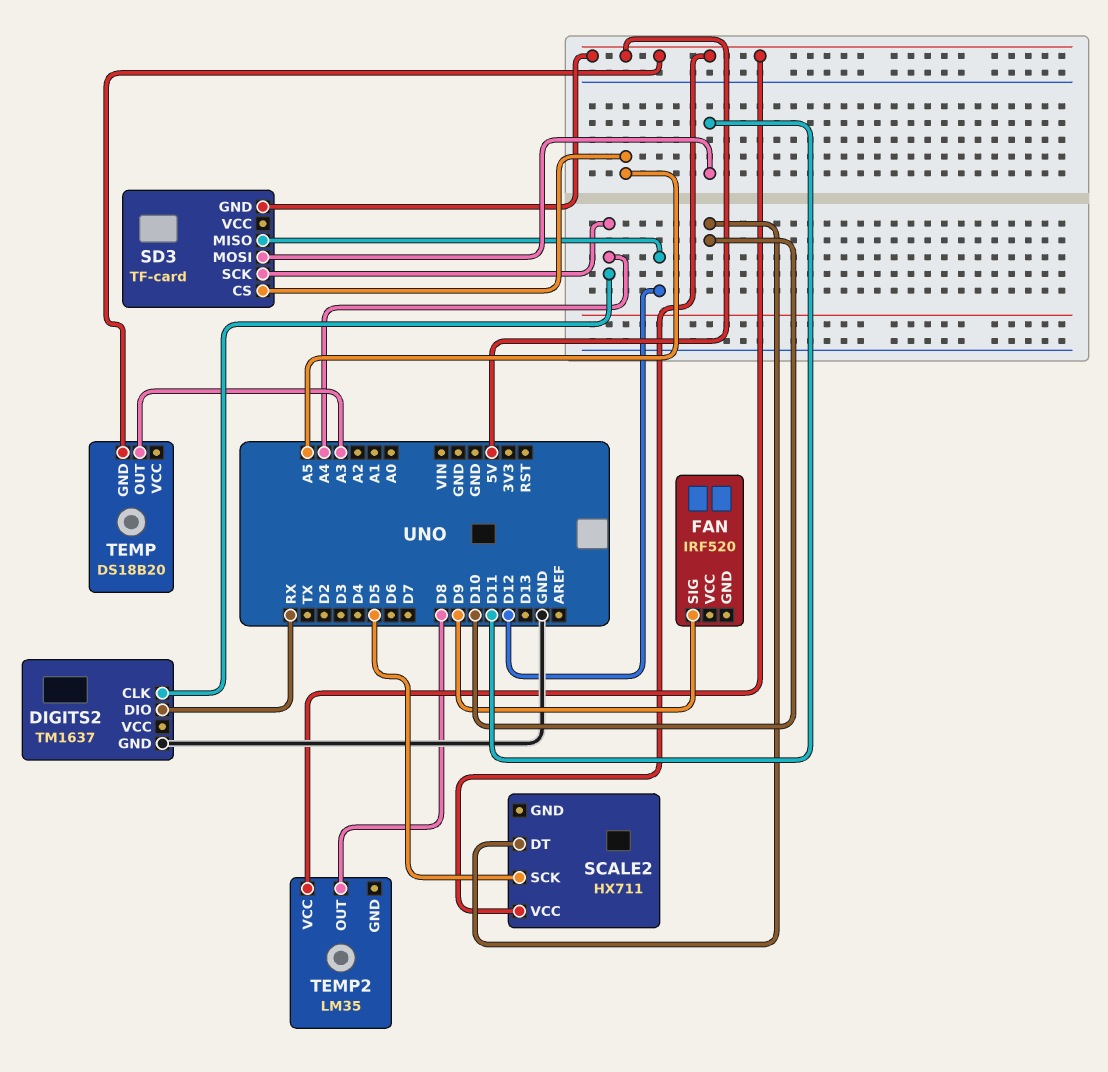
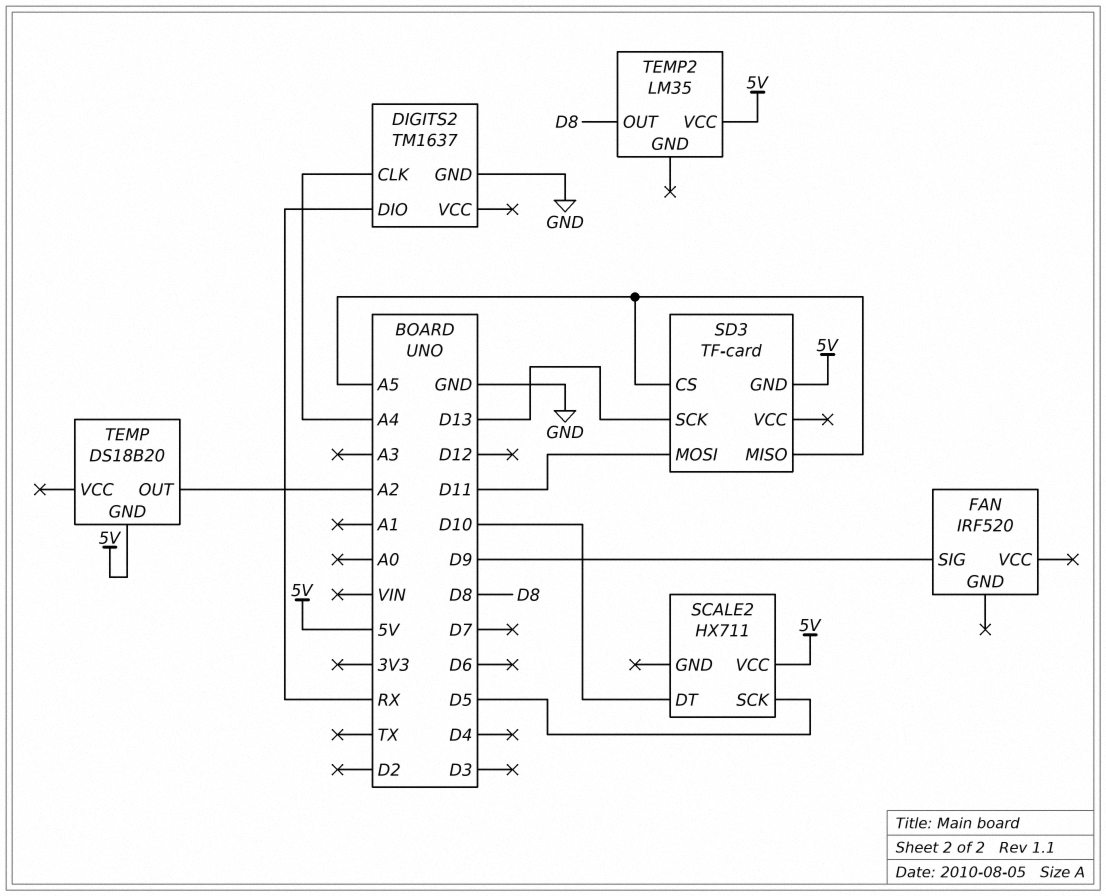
SD3 pin MISO: D12 -> A5
SD3 pin SCK: A4 -> D13
TEMP pin OUT: A3 -> A2

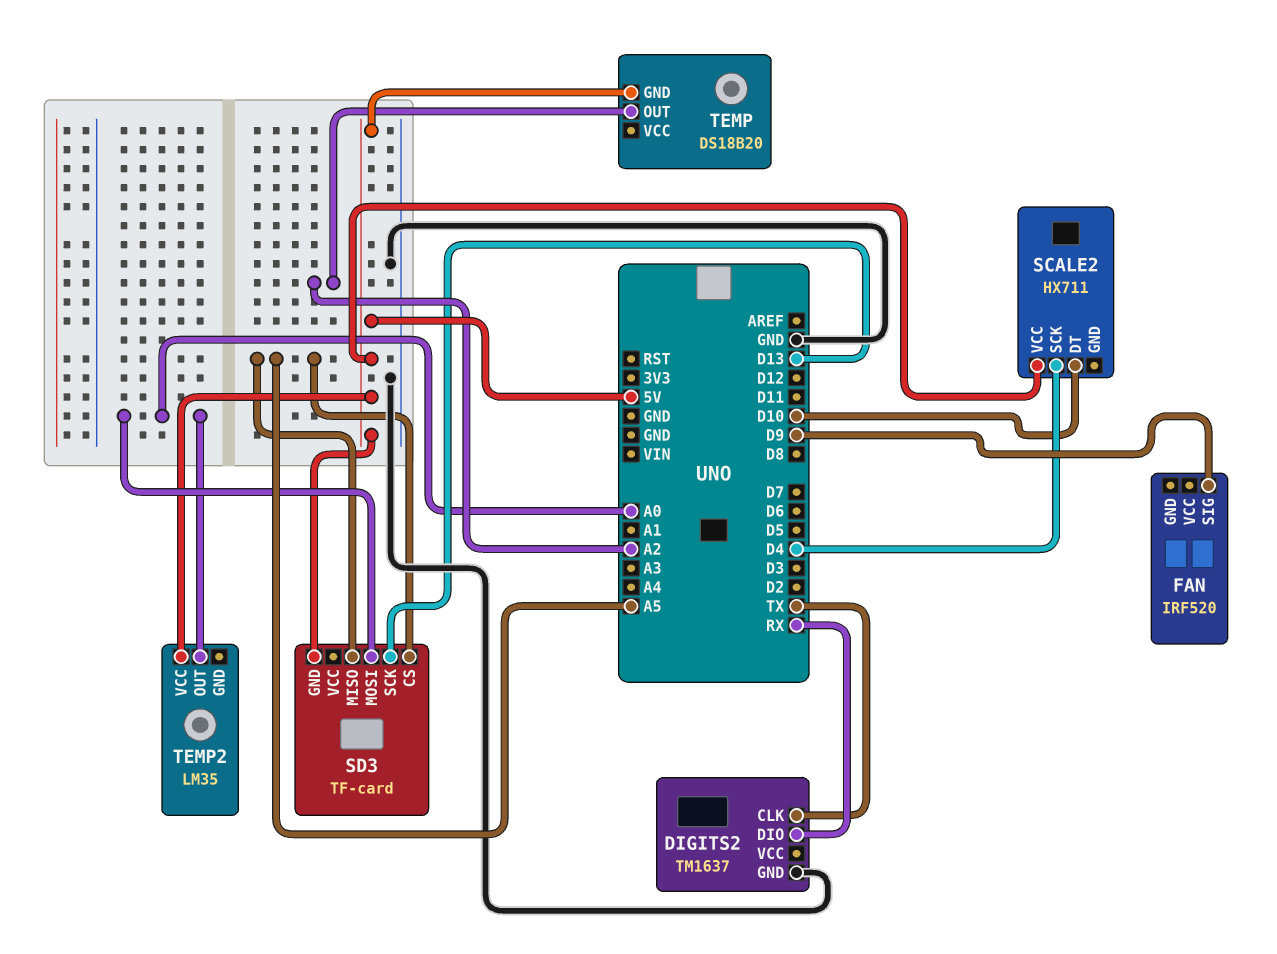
DIGITS2 pin CLK: A4 -> TX
SCALE2 pin SCK: D5 -> D4
SD3 pin MOSI: D11 -> A0
TEMP2 pin OUT: D8 -> A0

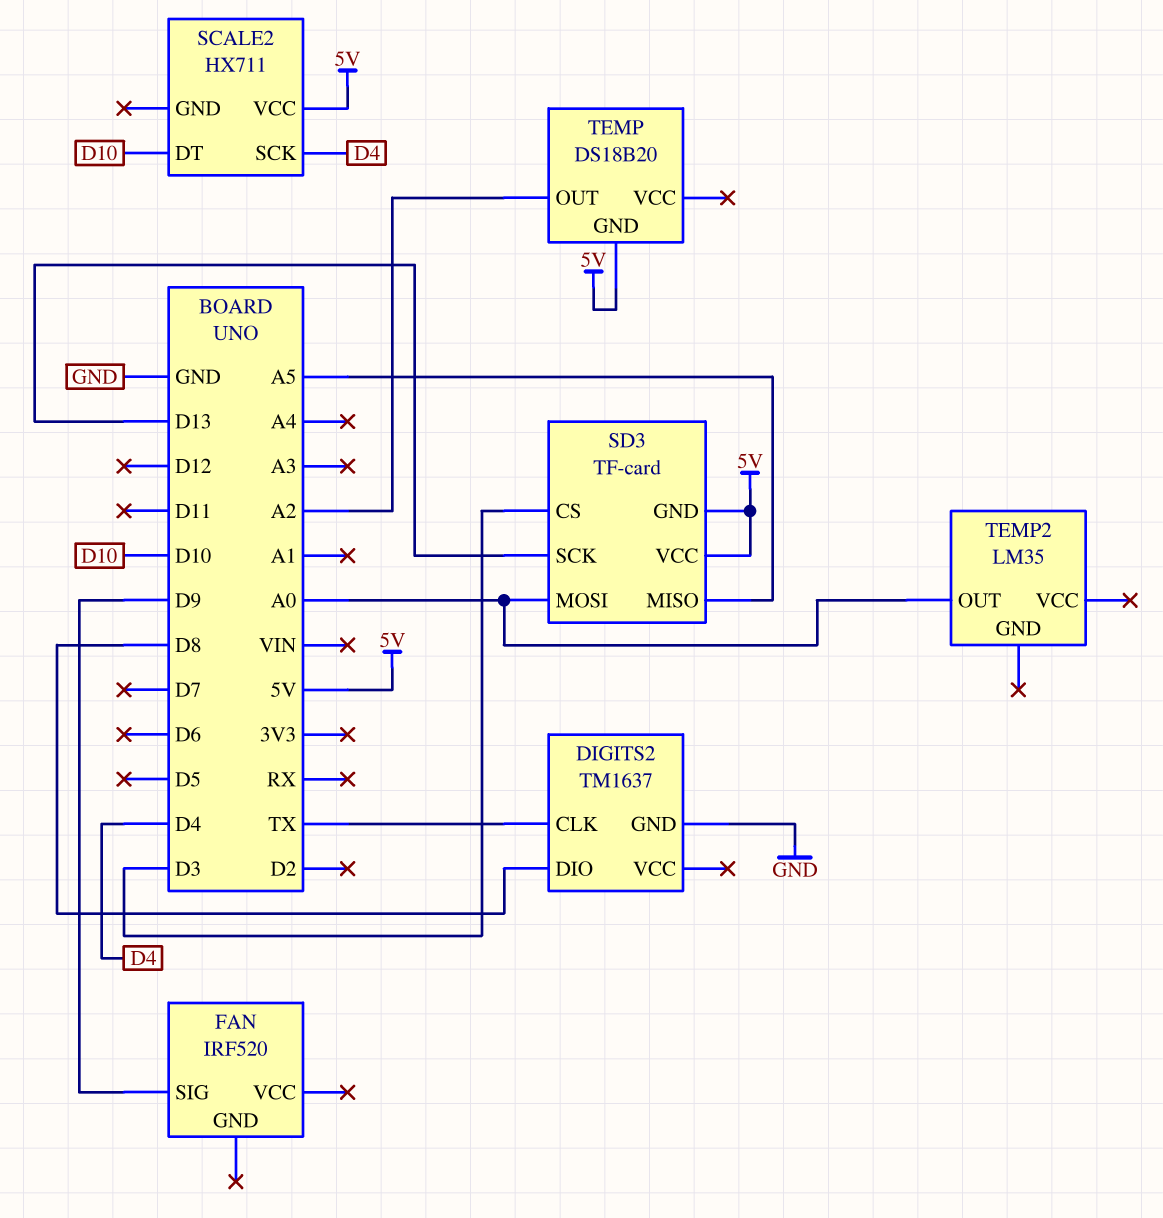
DIGITS2 pin DIO: RX -> D8
SD3 pin CS: A5 -> D3
SD3 pin VCC: none -> 5V
TEMP2 pin VCC: 5V -> none

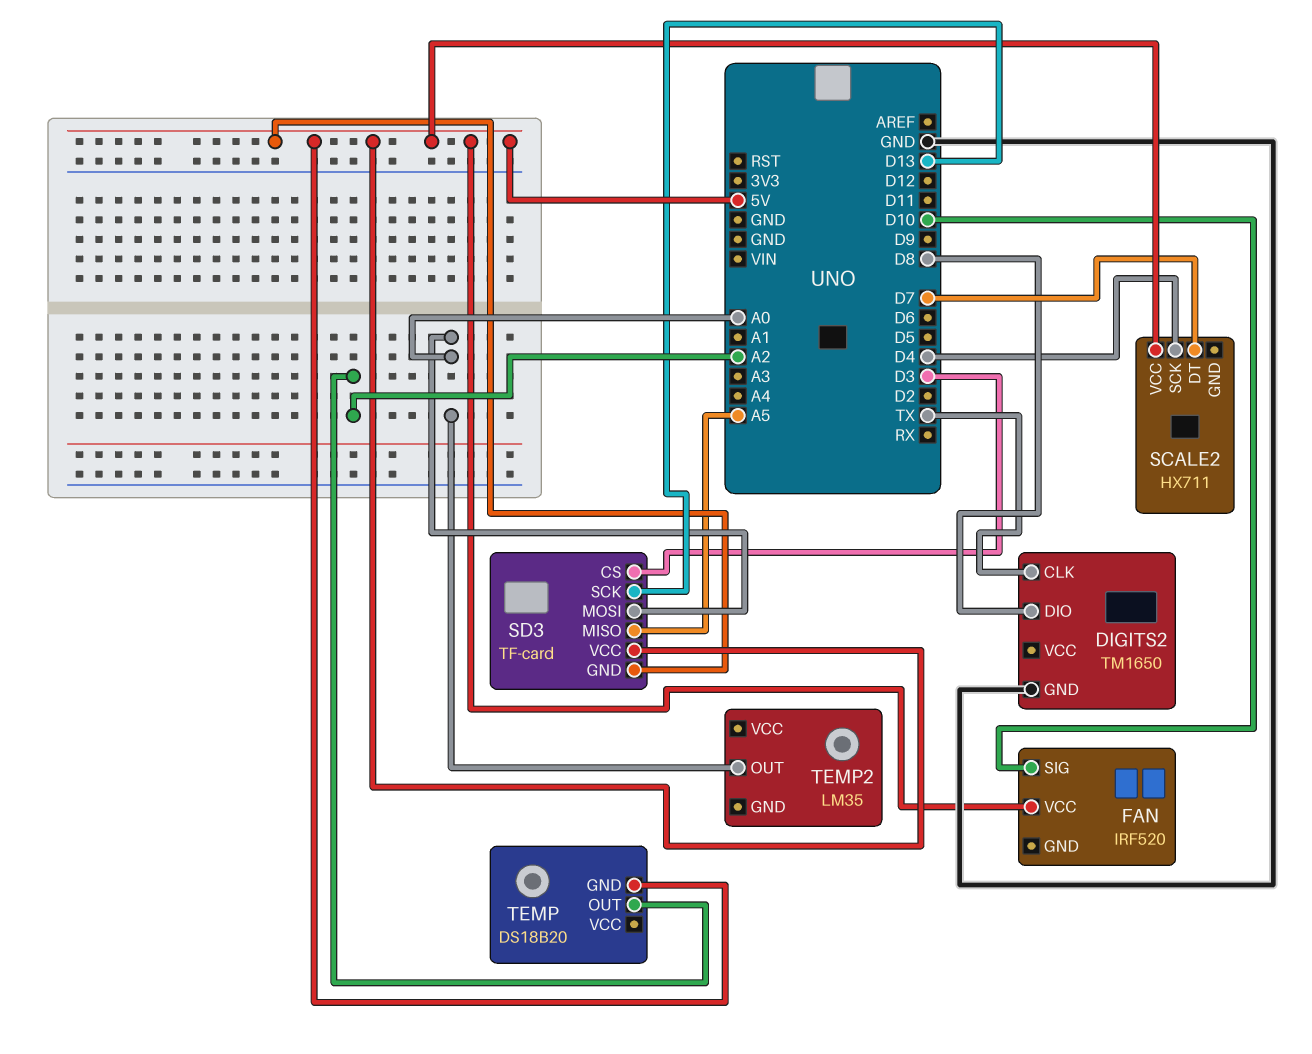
DIGITS2: TM1637 -> TM1650
FAN pin SIG: D9 -> D10
FAN pin VCC: none -> 5V
SCALE2 pin DT: D10 -> D7

